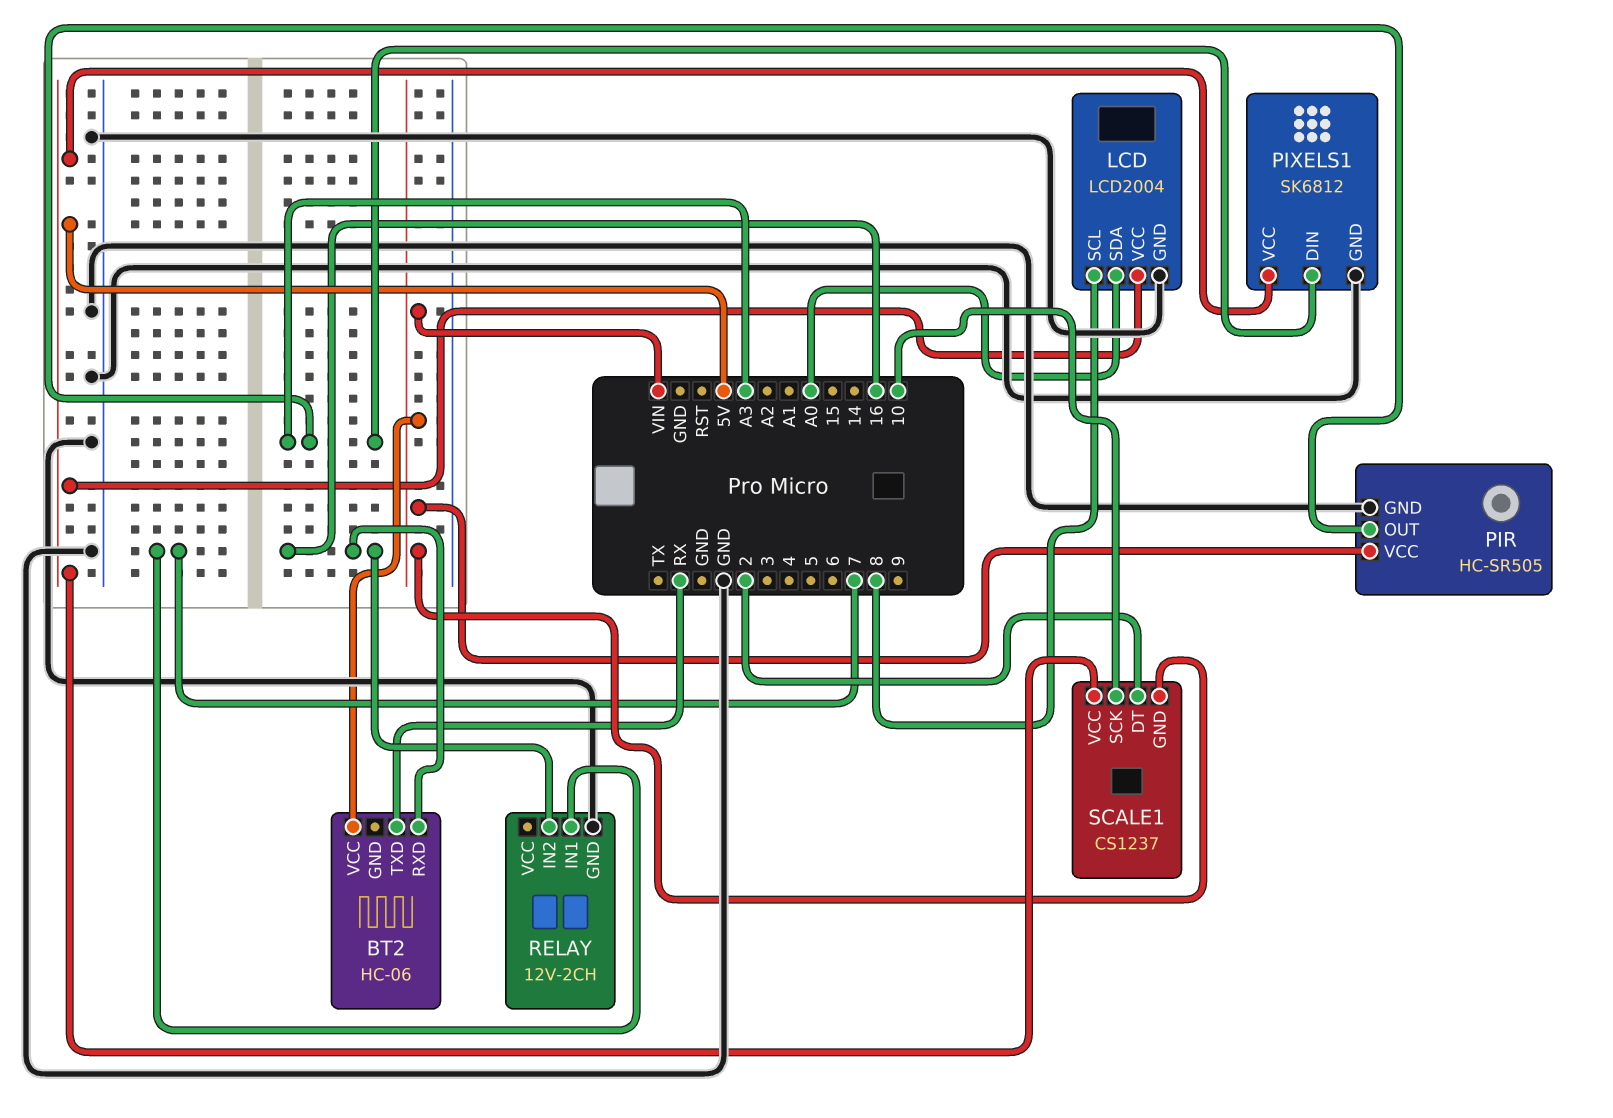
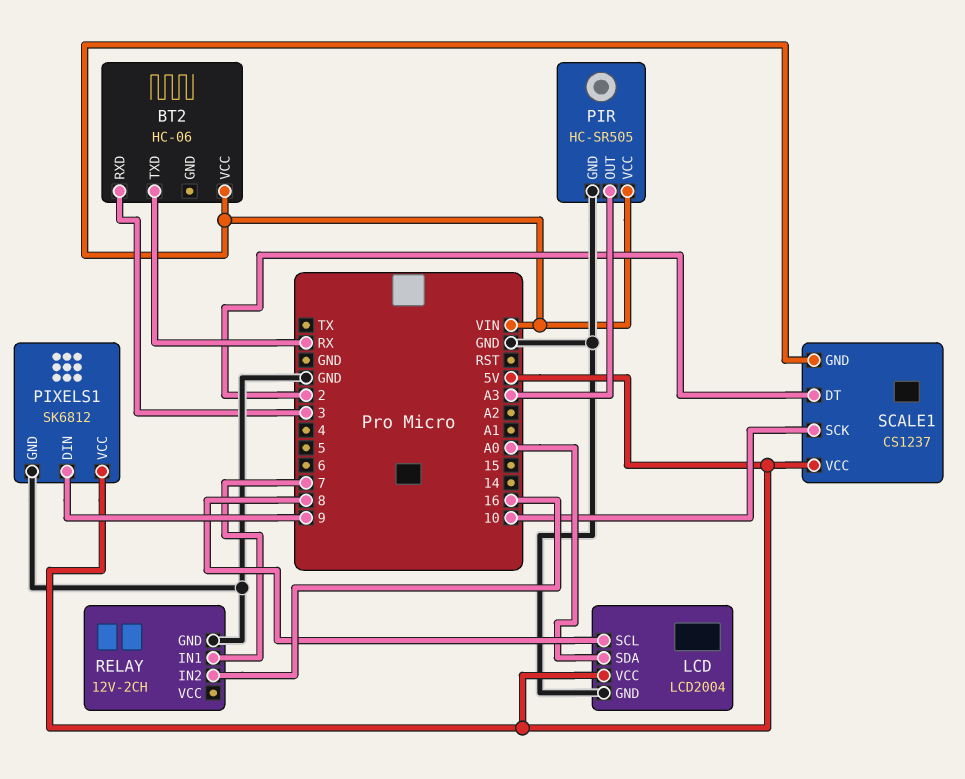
BT2 pin RXD: 16 -> 3
PIXELS1 pin DIN: A3 -> 9

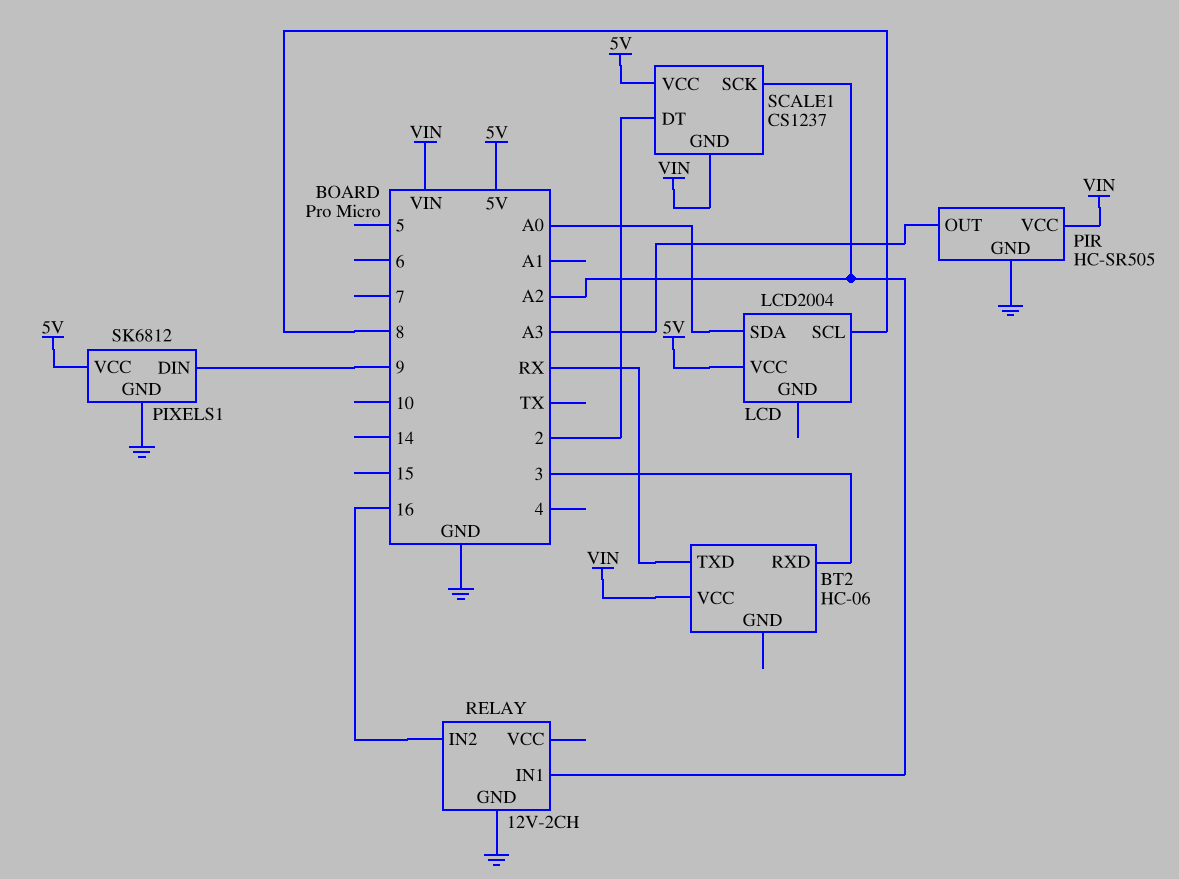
LCD pin GND: GND -> none
RELAY pin IN1: 7 -> A2
SCALE1 pin SCK: 10 -> A2

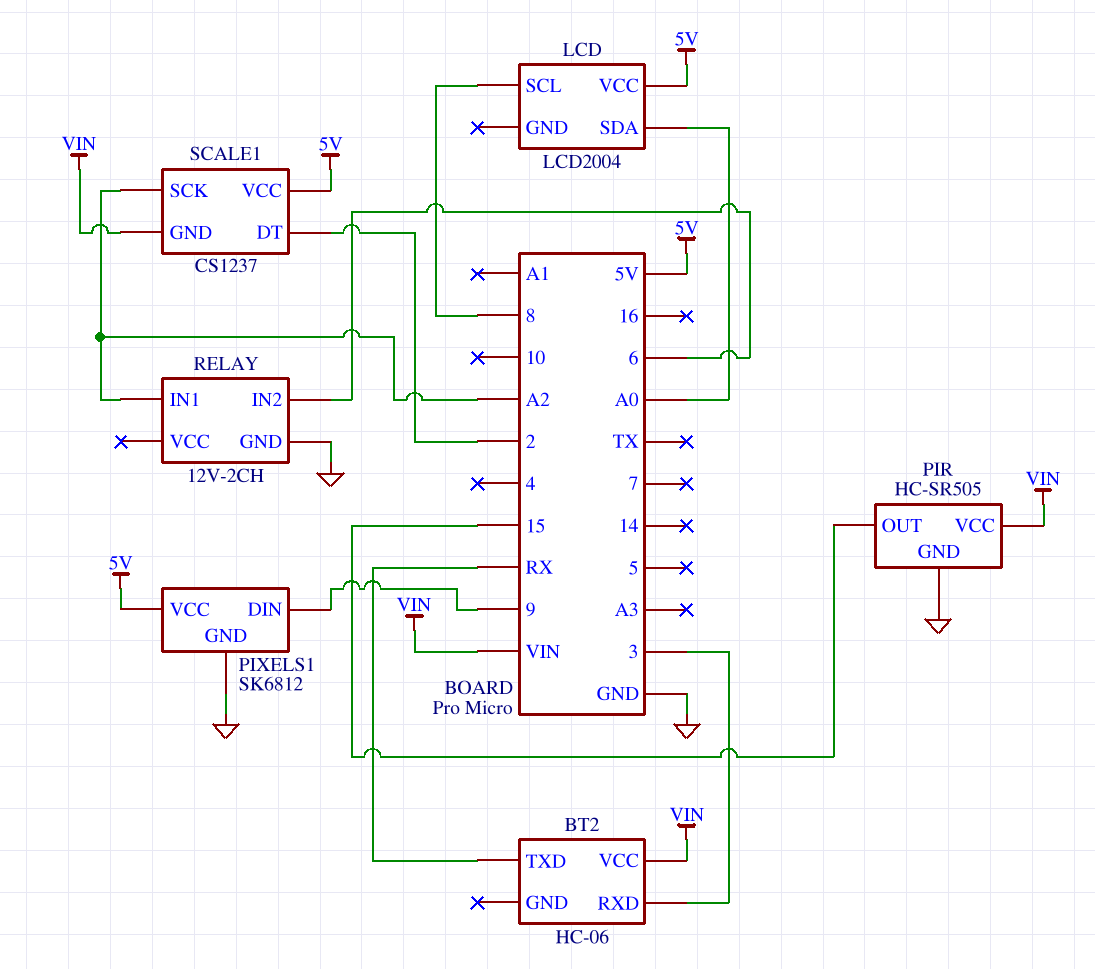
PIR pin OUT: A3 -> 15
RELAY pin IN2: 16 -> 6

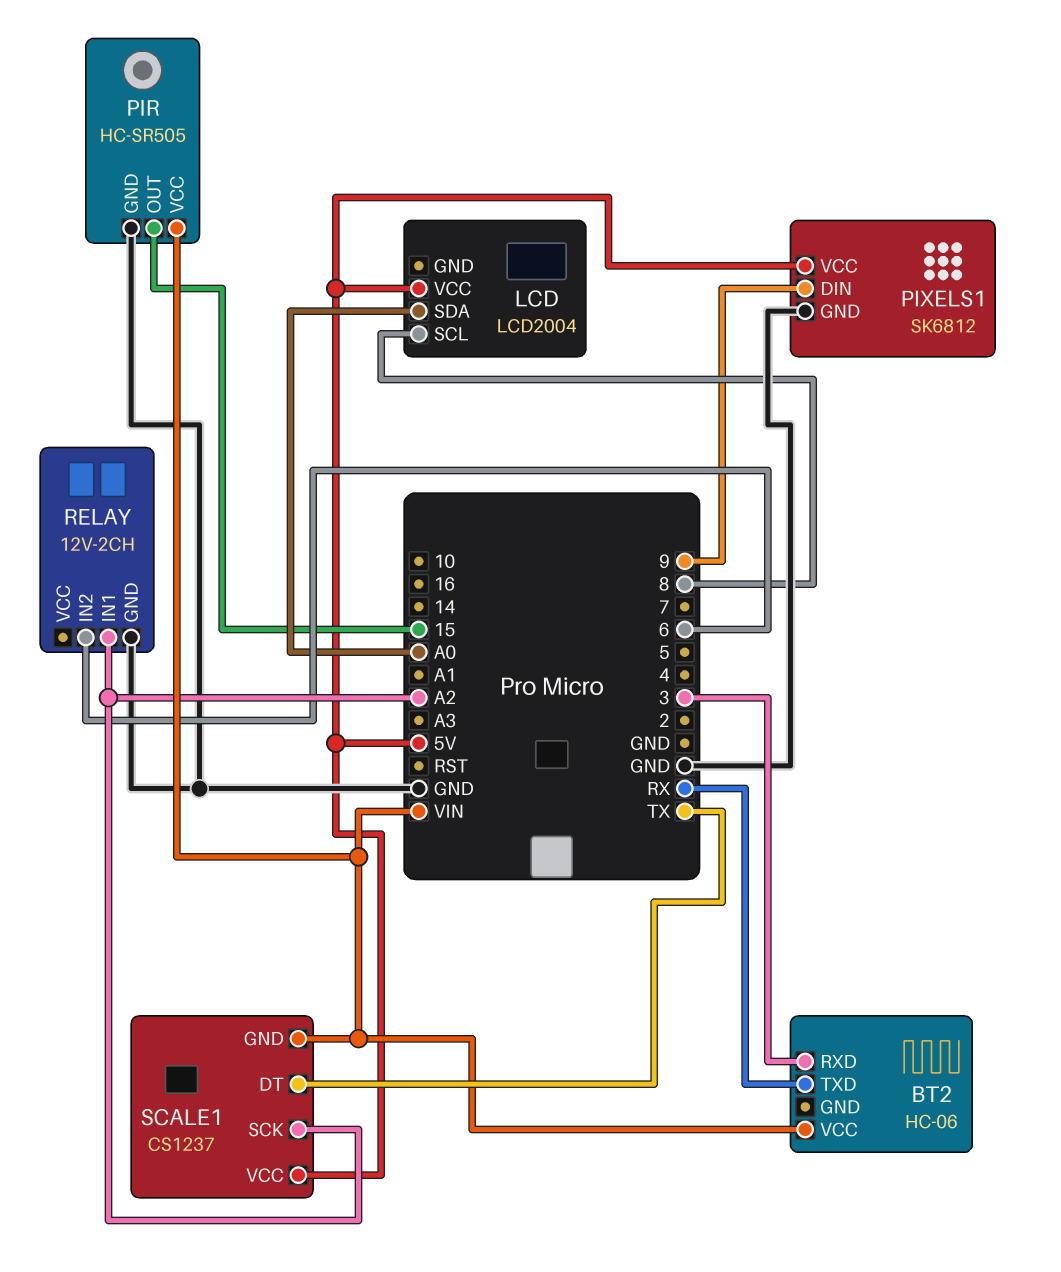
SCALE1 pin DT: 2 -> TX

